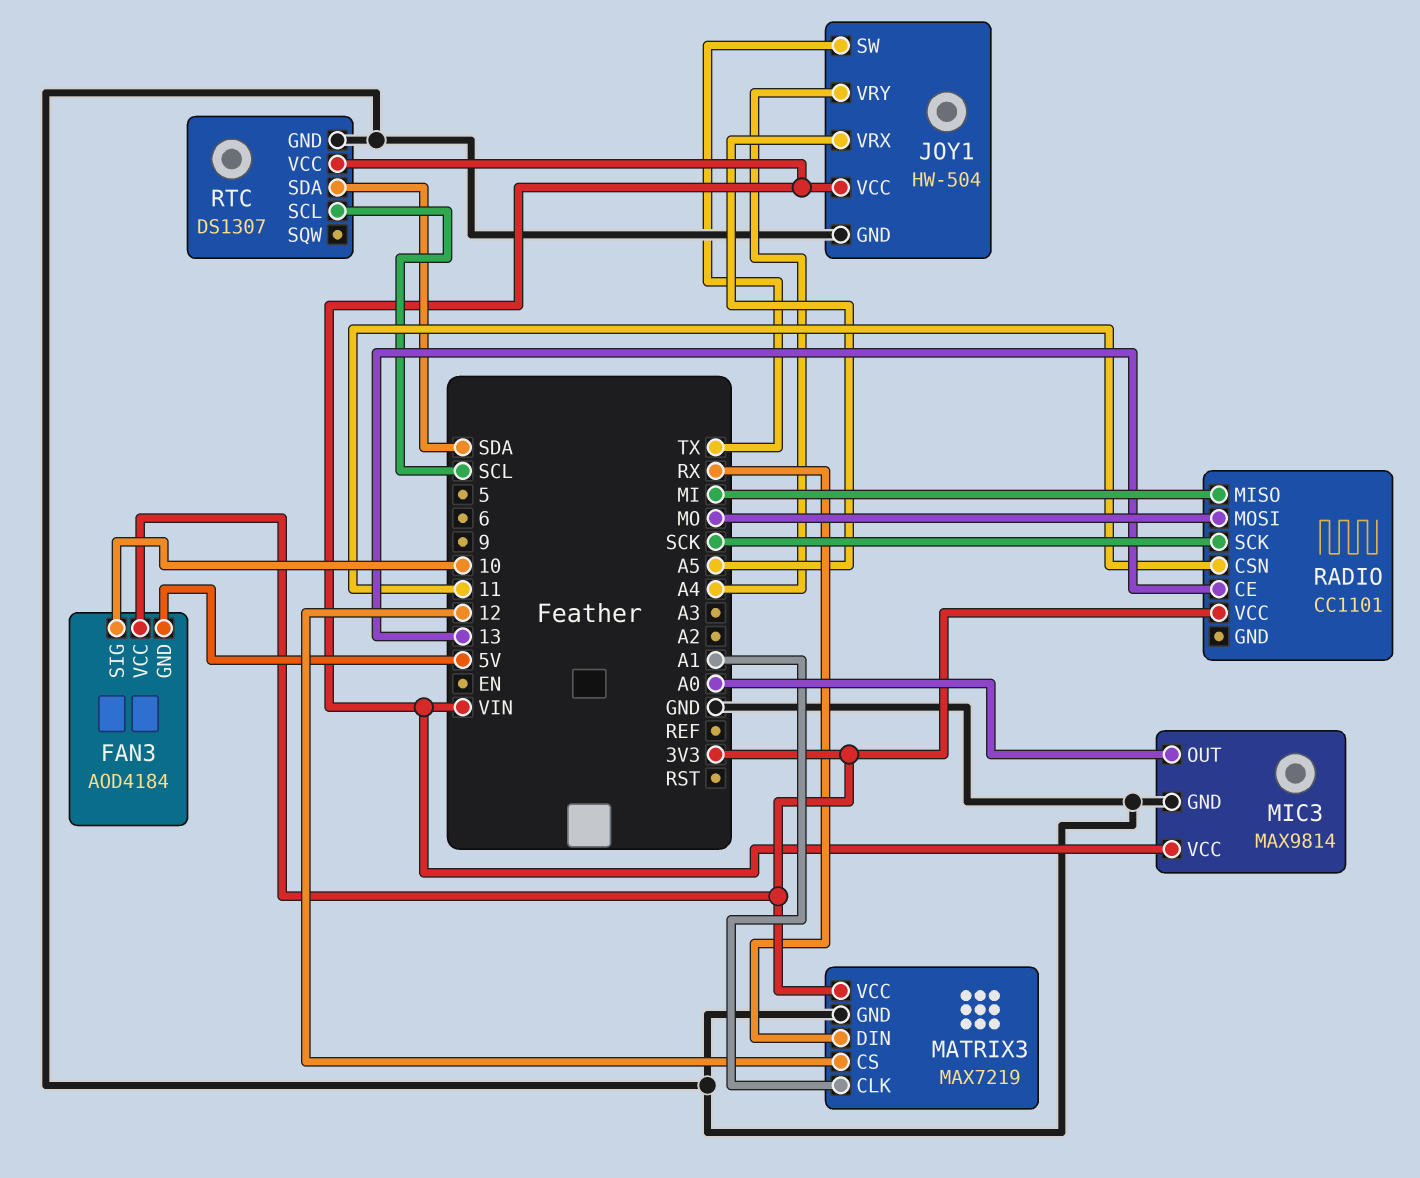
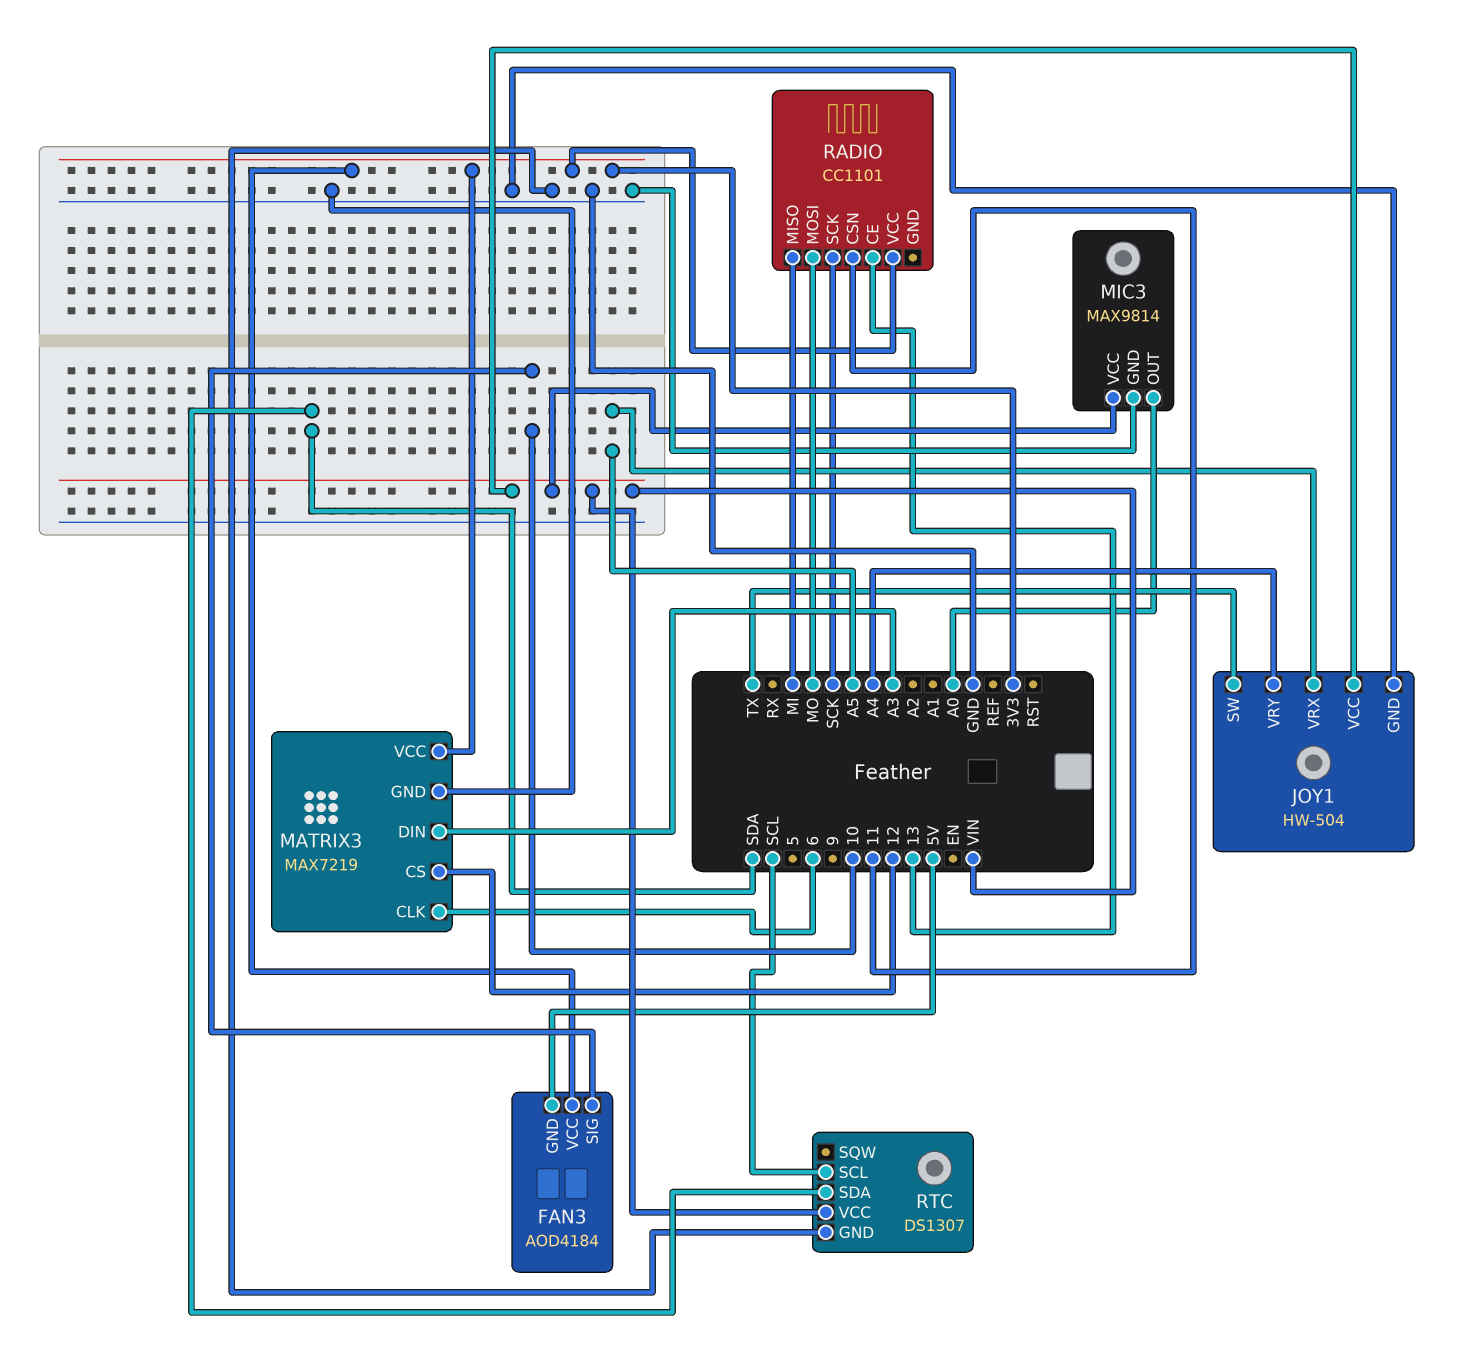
MATRIX3 pin CLK: A1 -> 6
MATRIX3 pin DIN: RX -> A3

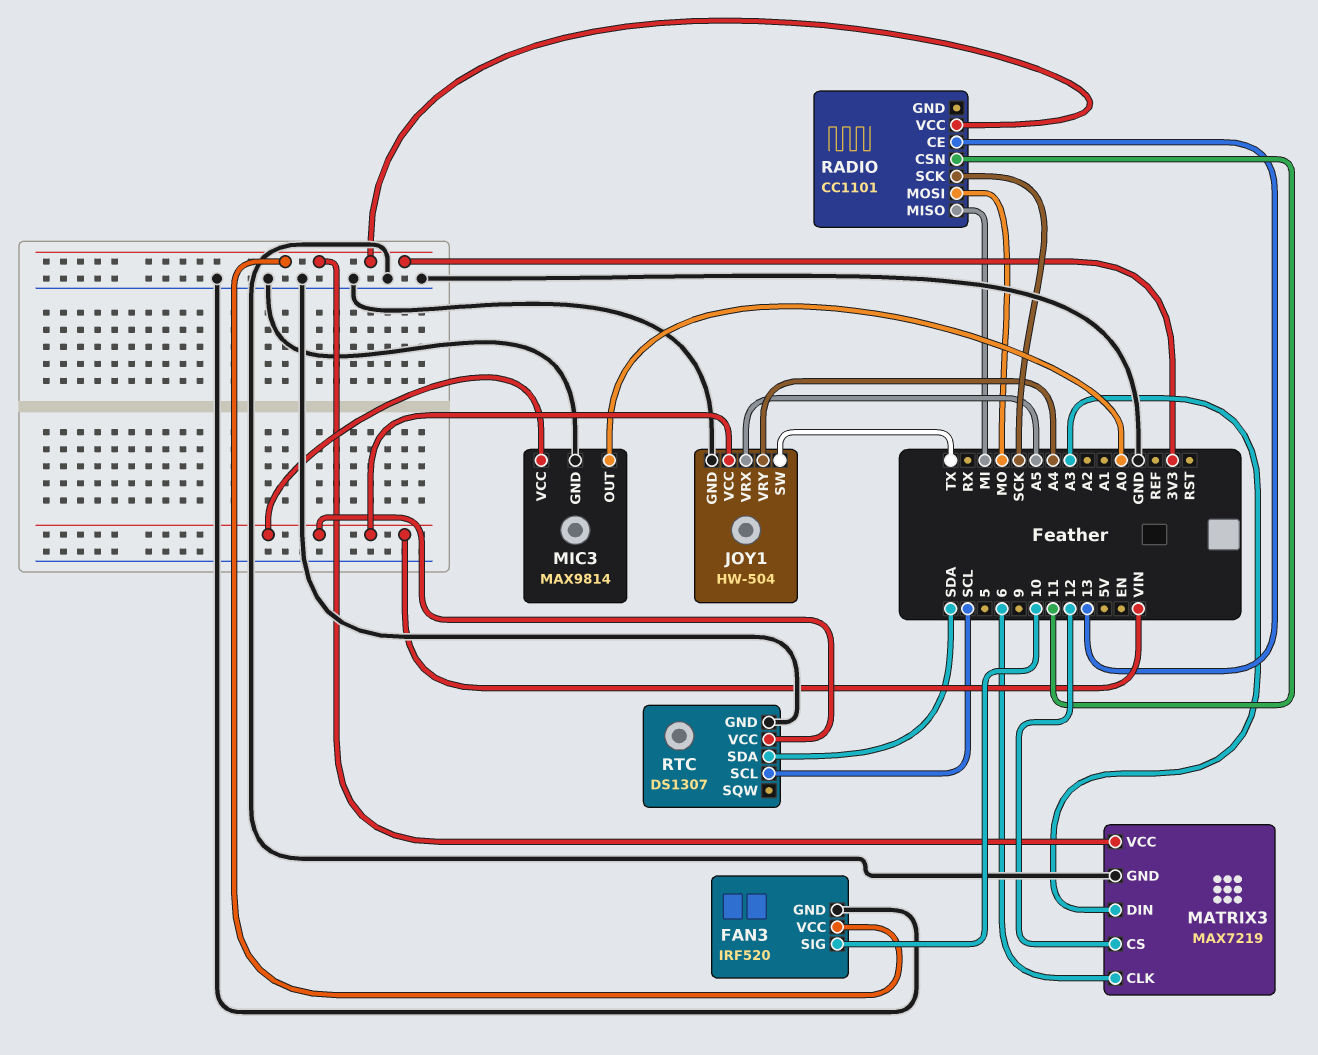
FAN3: AOD4184 -> IRF520
FAN3 pin GND: 5V -> GND

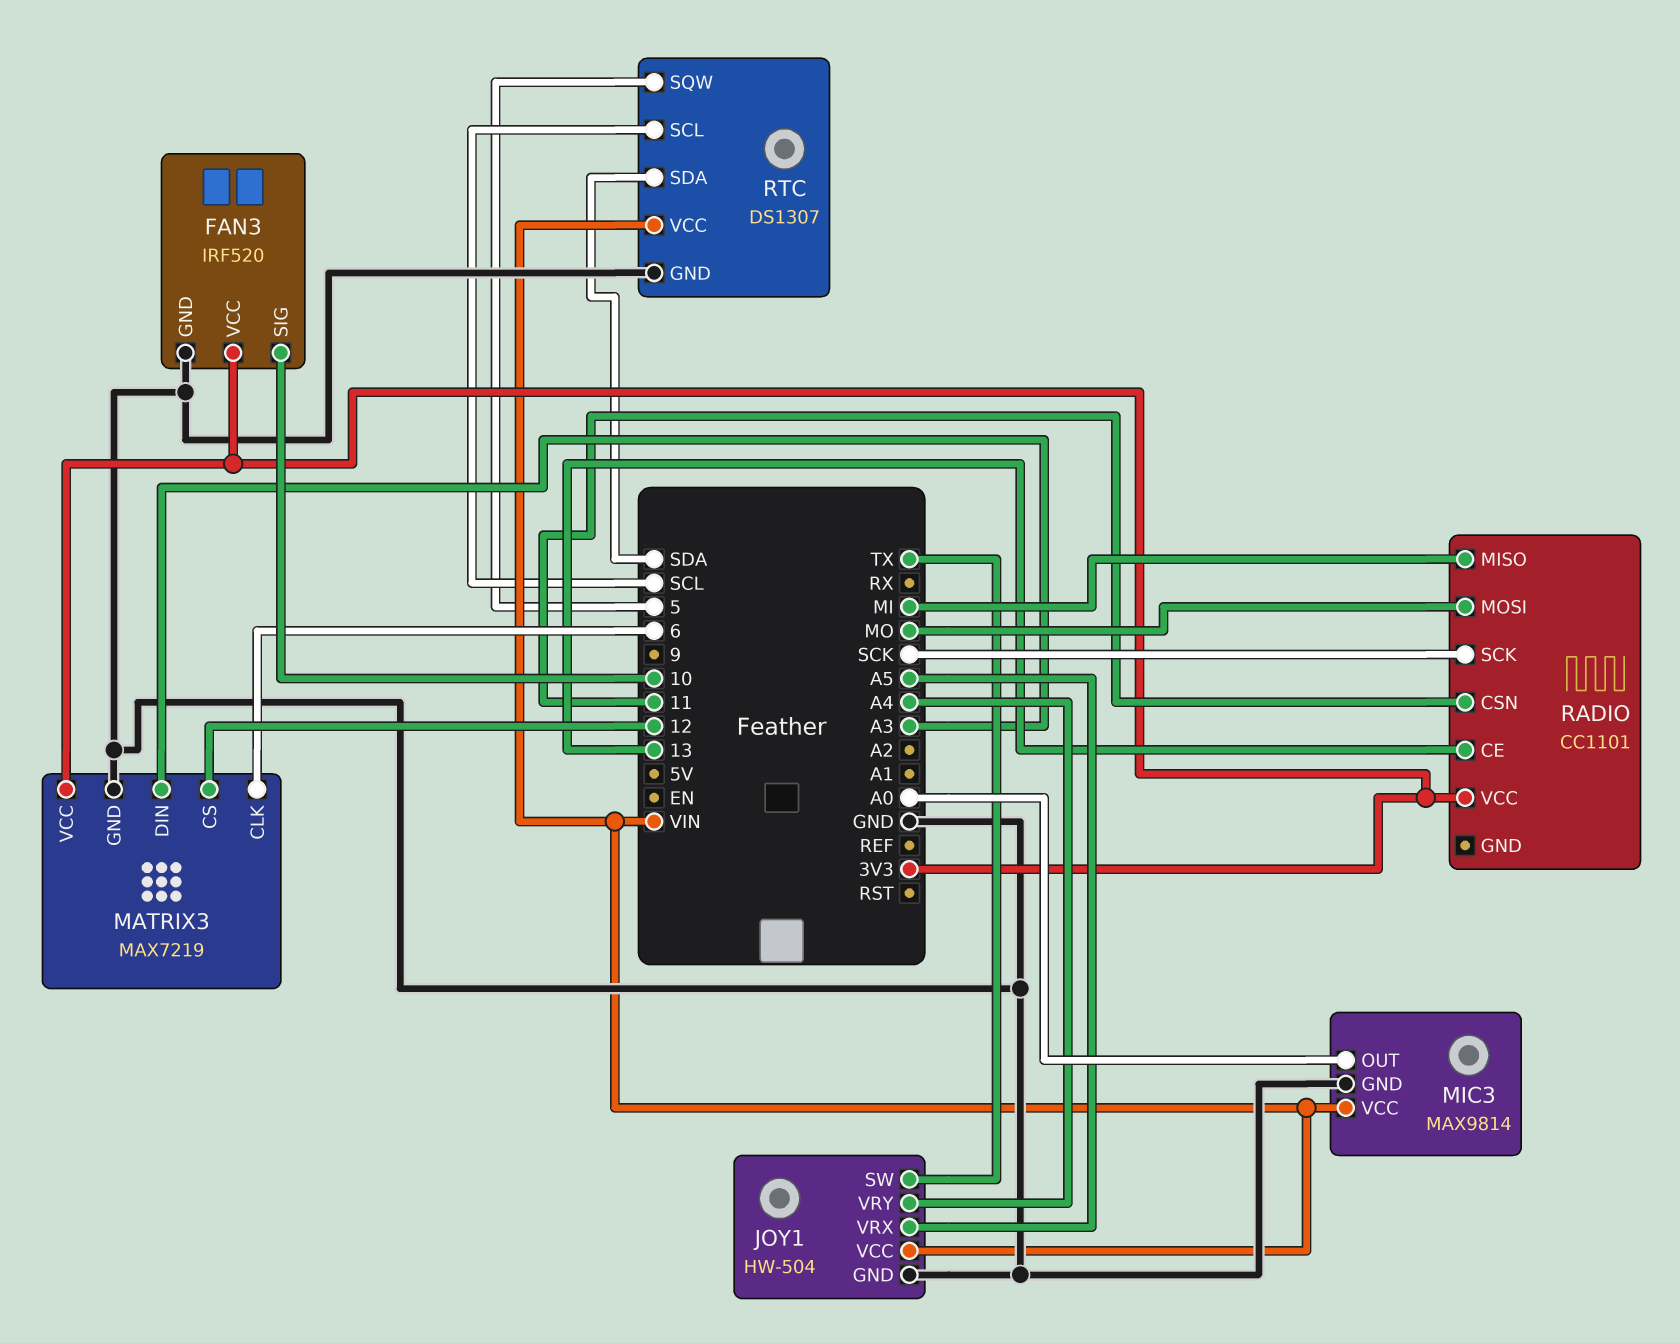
RTC pin SQW: none -> 5

